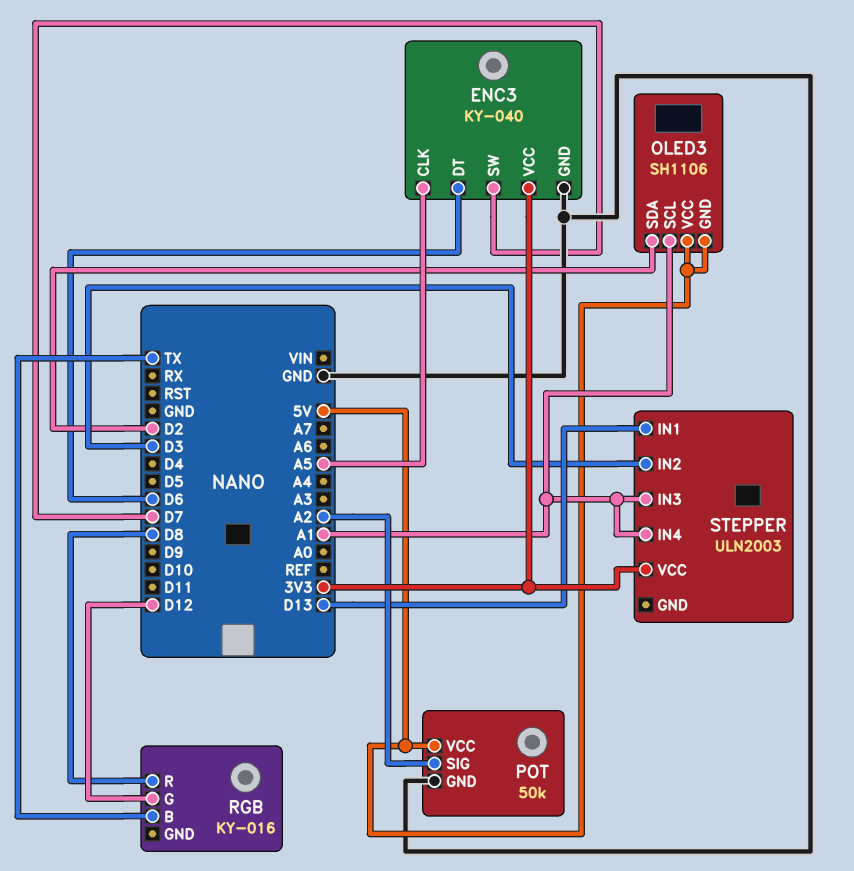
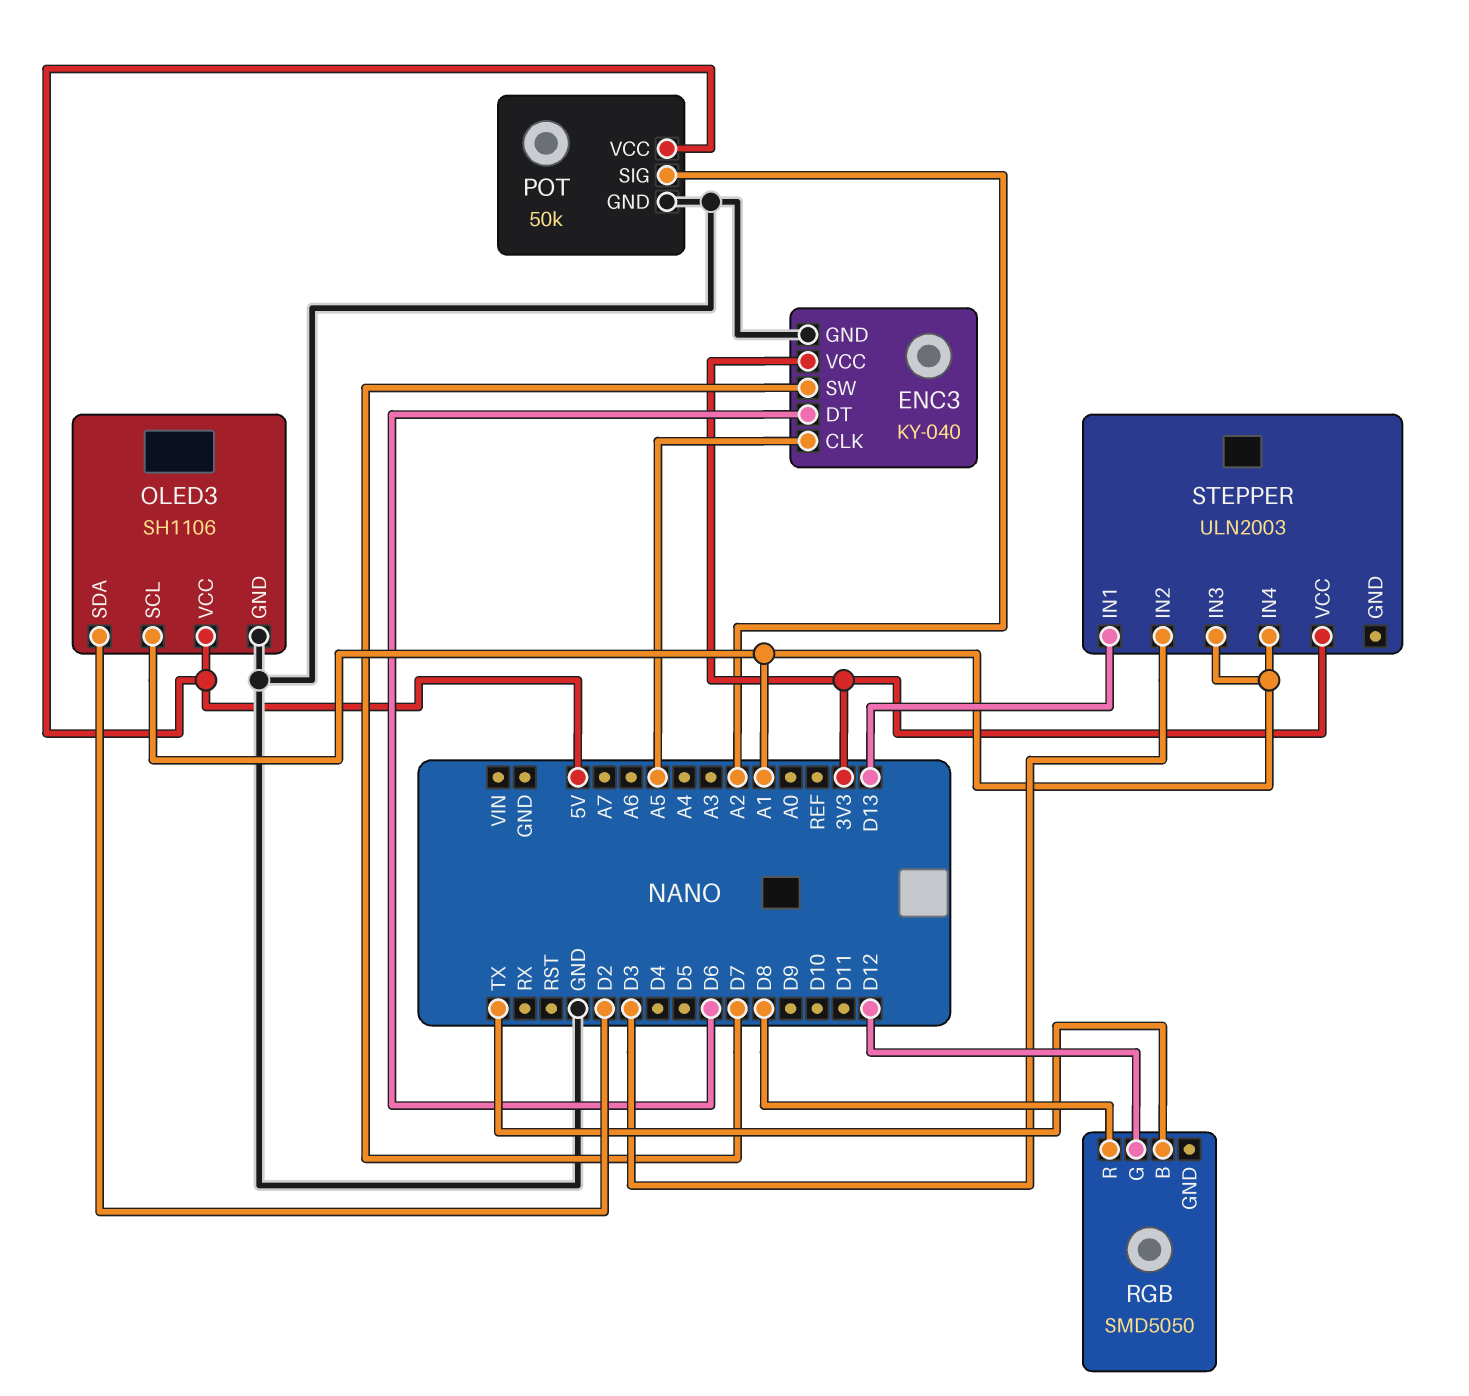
OLED3 pin GND: 5V -> GND
RGB: KY-016 -> SMD5050

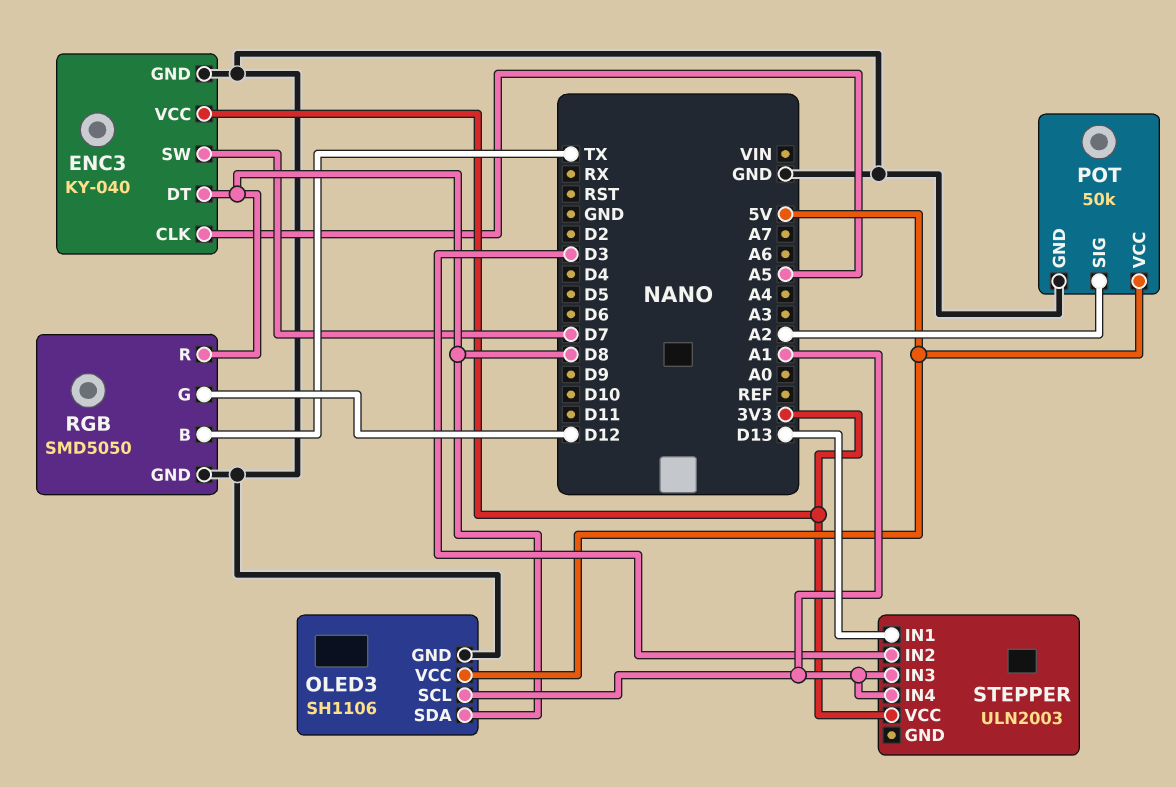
ENC3 pin DT: D6 -> D8
OLED3 pin SDA: D2 -> D8
RGB pin GND: none -> GND

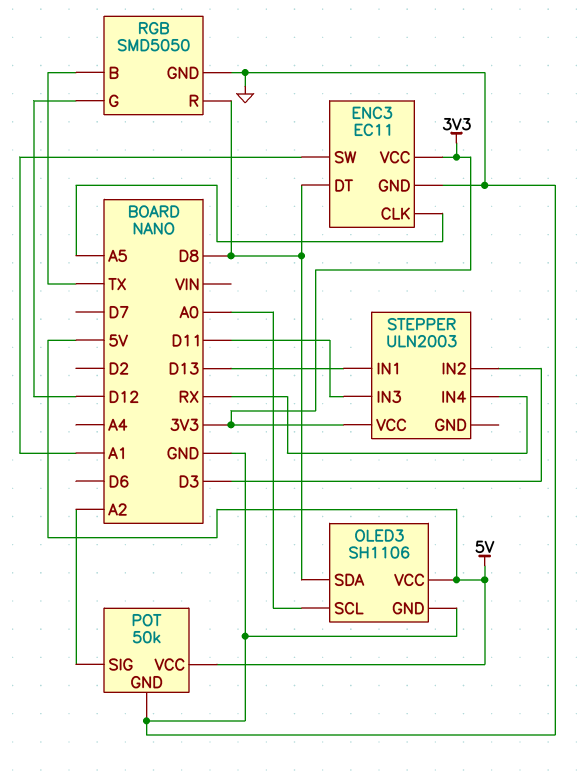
ENC3: KY-040 -> EC11
ENC3 pin SW: D7 -> A1
OLED3 pin SCL: A1 -> A0
STEPPER pin IN3: A1 -> D11
STEPPER pin IN4: A1 -> RX

